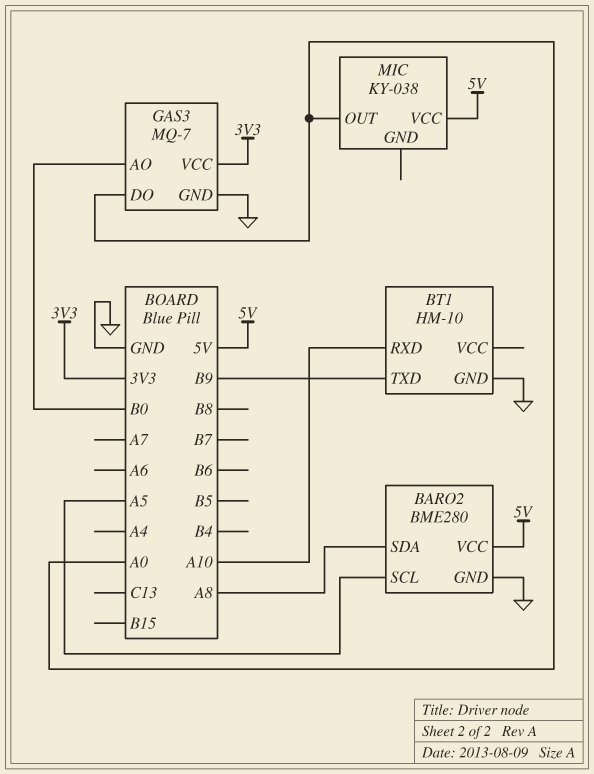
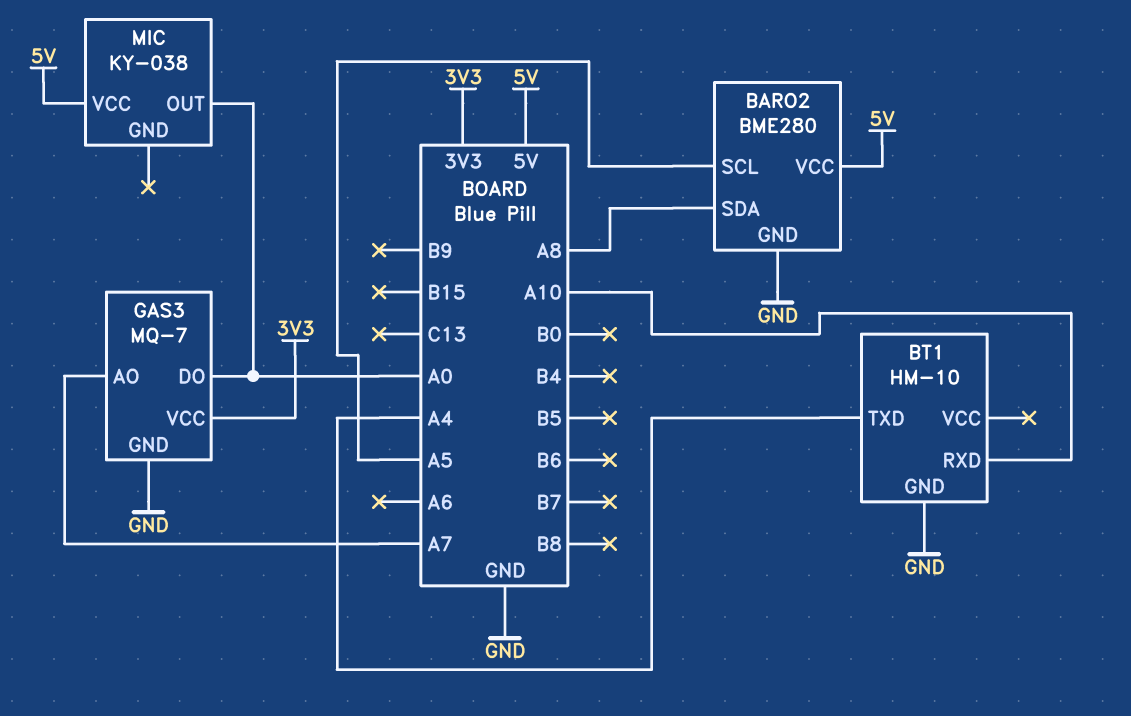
BT1 pin TXD: B9 -> A4
GAS3 pin AO: B0 -> A7

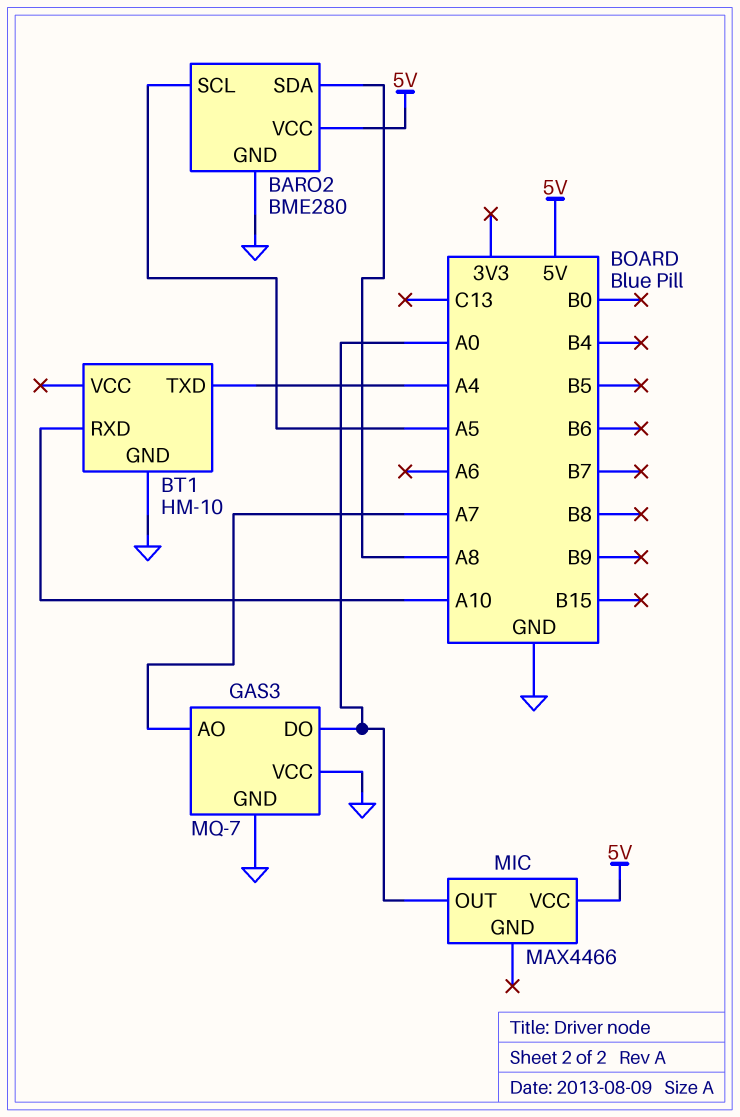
GAS3 pin VCC: 3V3 -> GND
MIC: KY-038 -> MAX4466

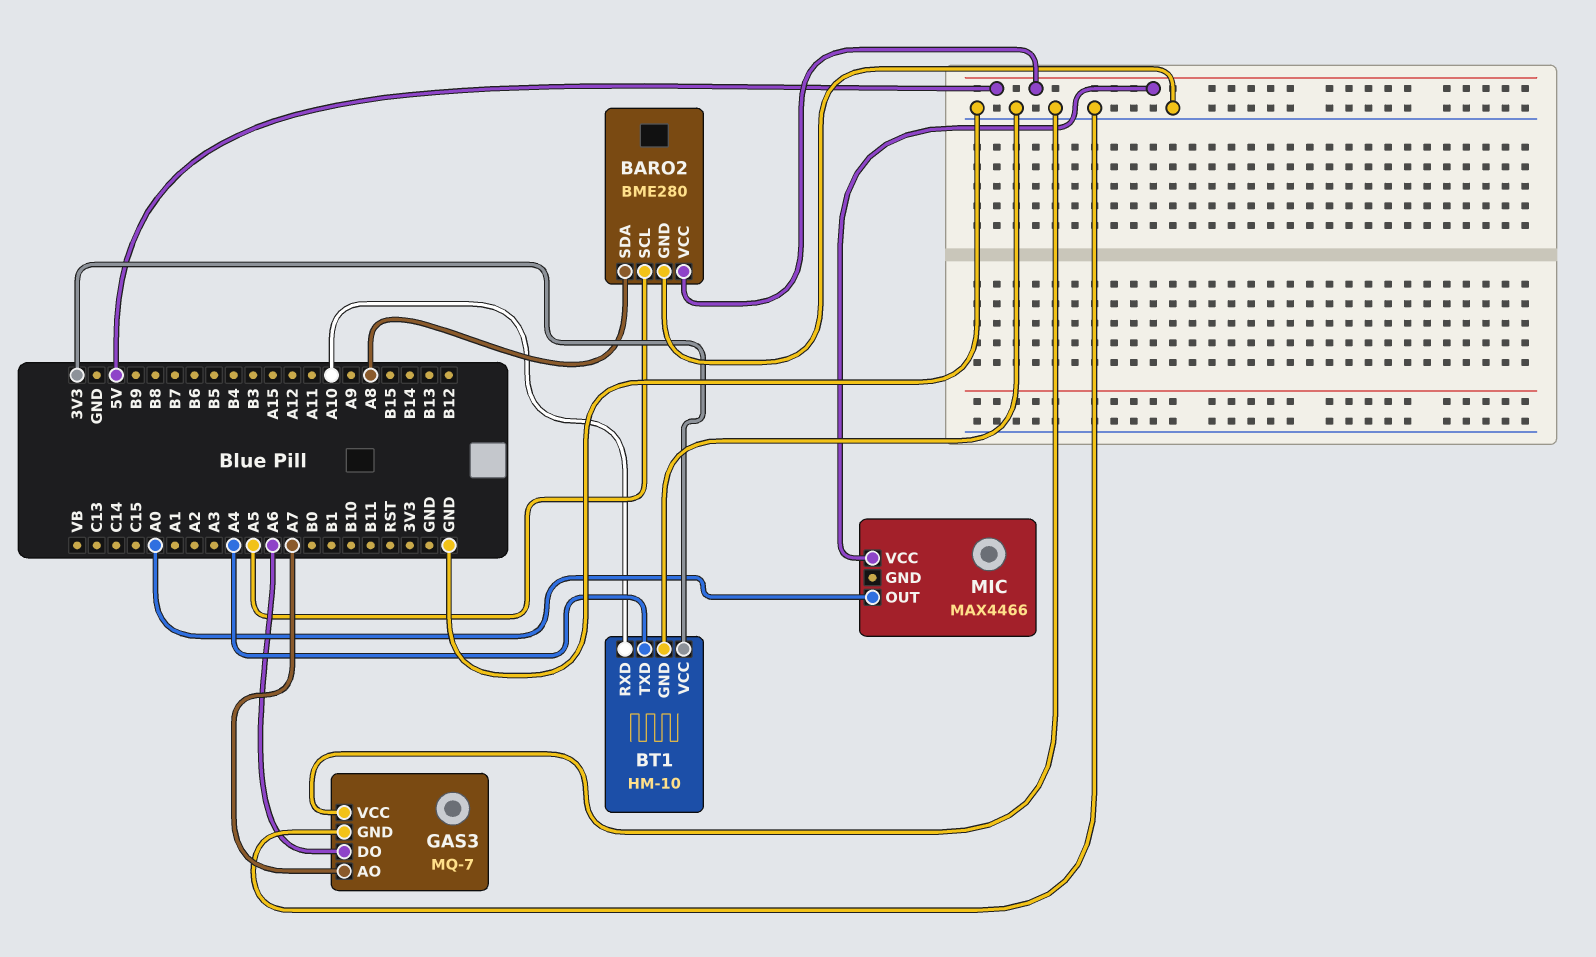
BT1 pin VCC: none -> 3V3
GAS3 pin DO: A0 -> A6

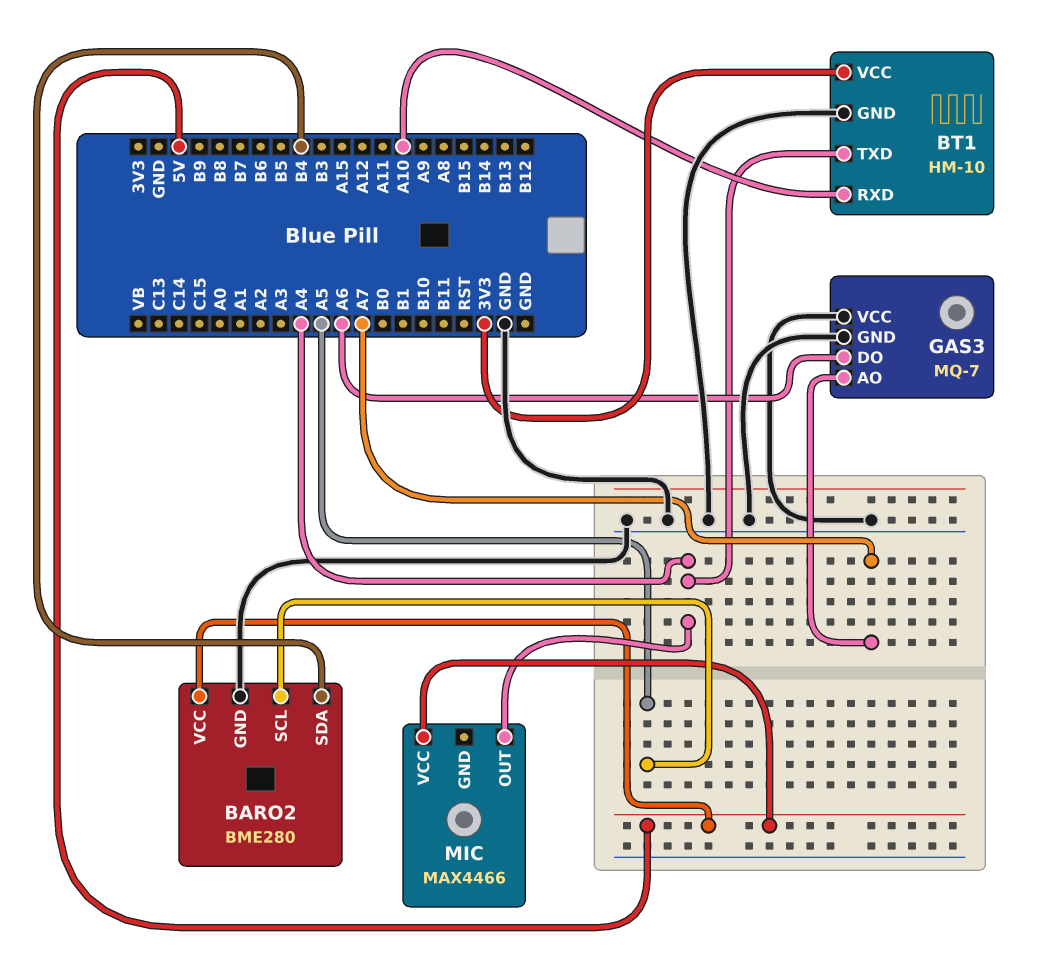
BARO2 pin SDA: A8 -> B4
MIC pin OUT: A0 -> A4

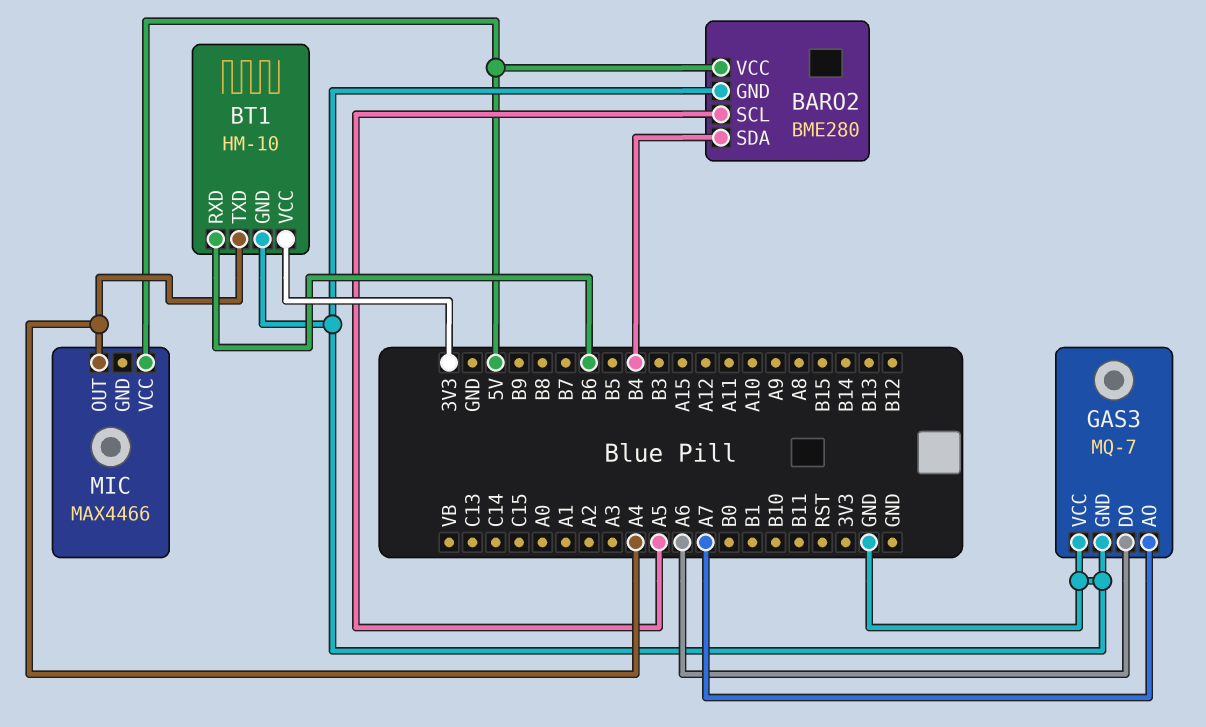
BT1 pin RXD: A10 -> B6

